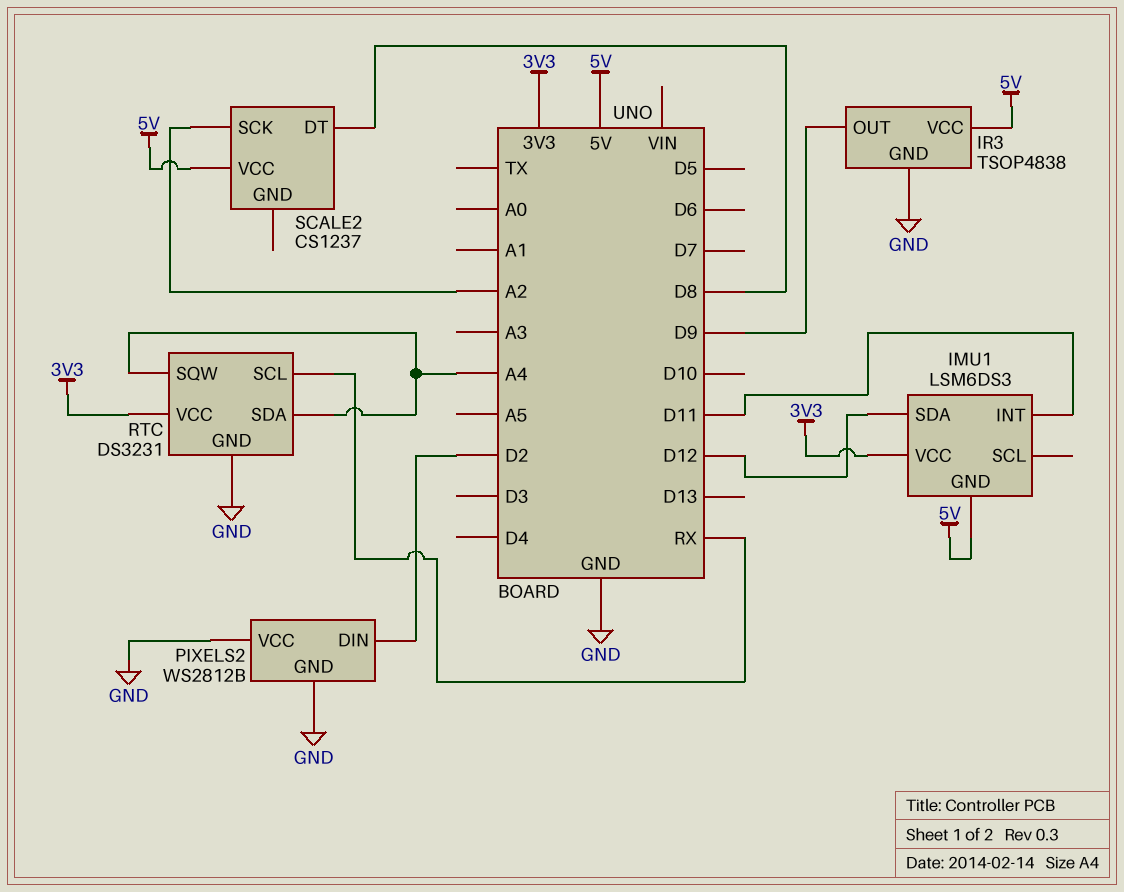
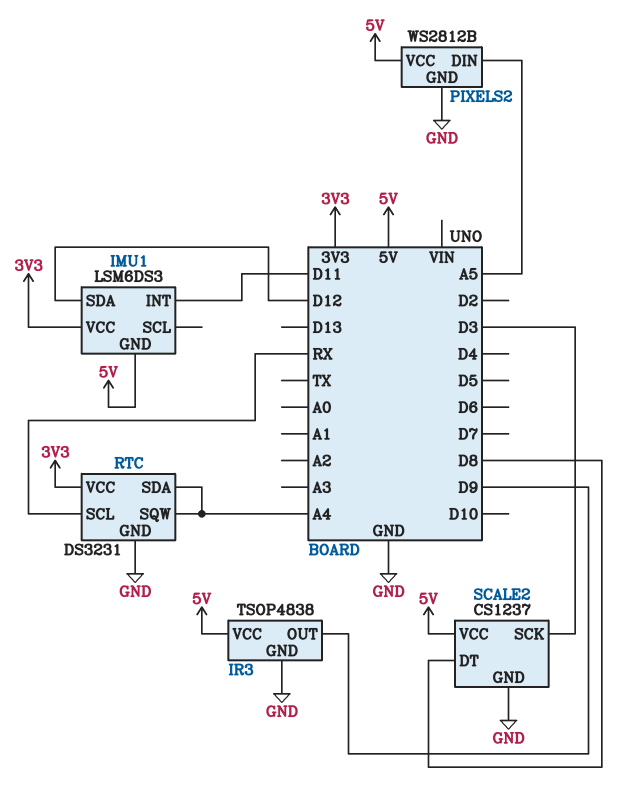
PIXELS2 pin DIN: D2 -> A5
PIXELS2 pin VCC: GND -> 5V
SCALE2 pin GND: none -> GND
SCALE2 pin SCK: A2 -> D3

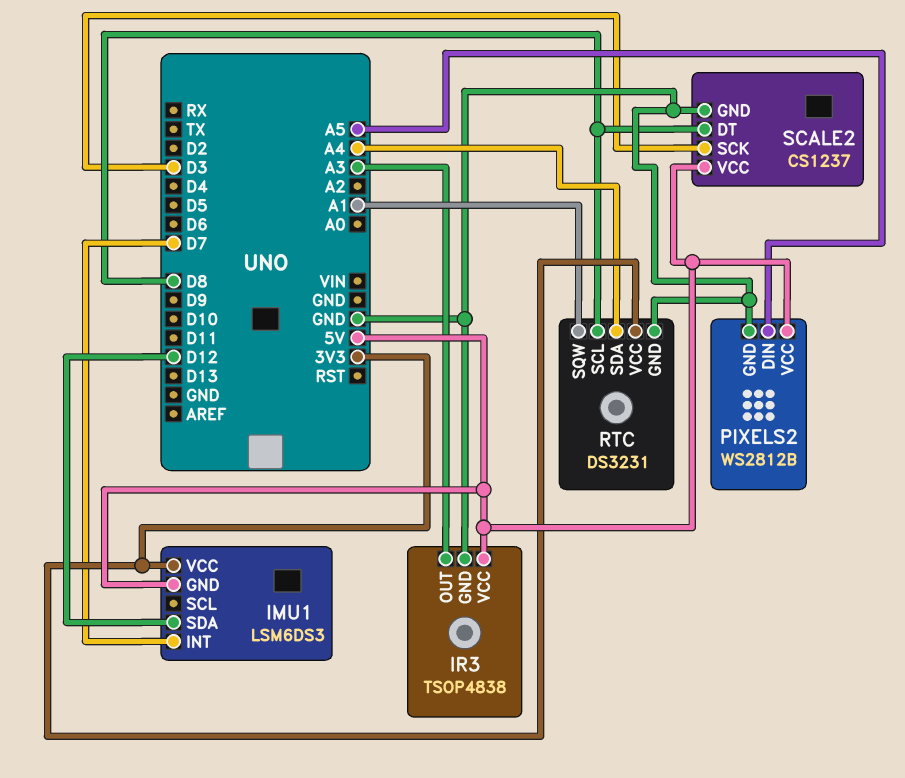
IMU1 pin INT: D11 -> D7
IR3 pin OUT: D9 -> A3
RTC pin SCL: RX -> D8
RTC pin SQW: A4 -> A1

